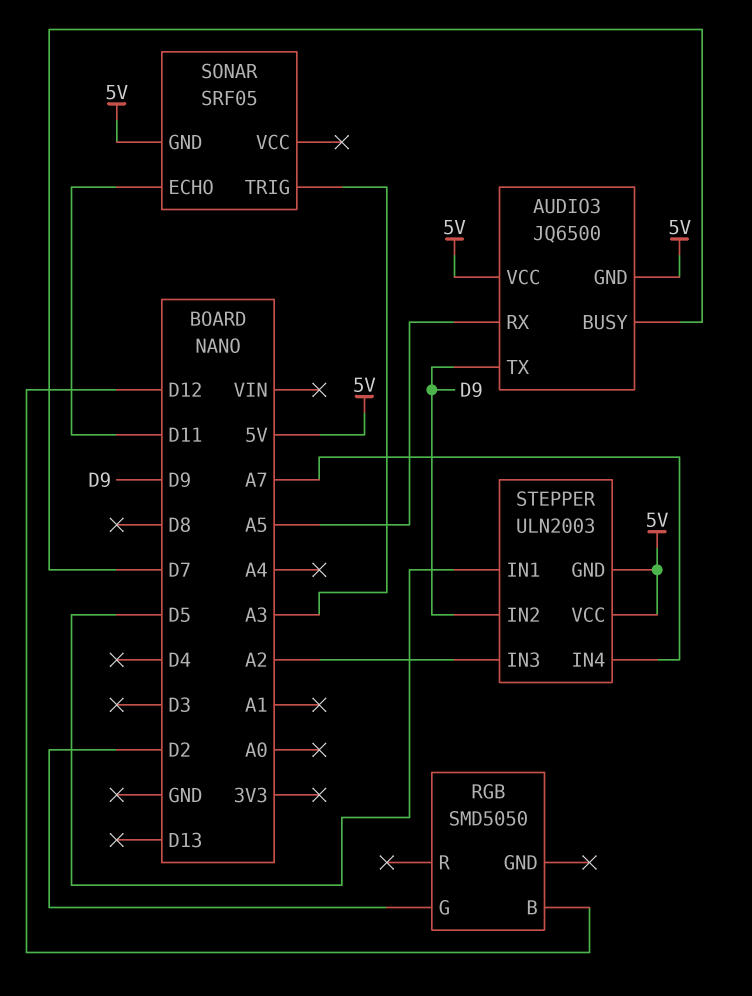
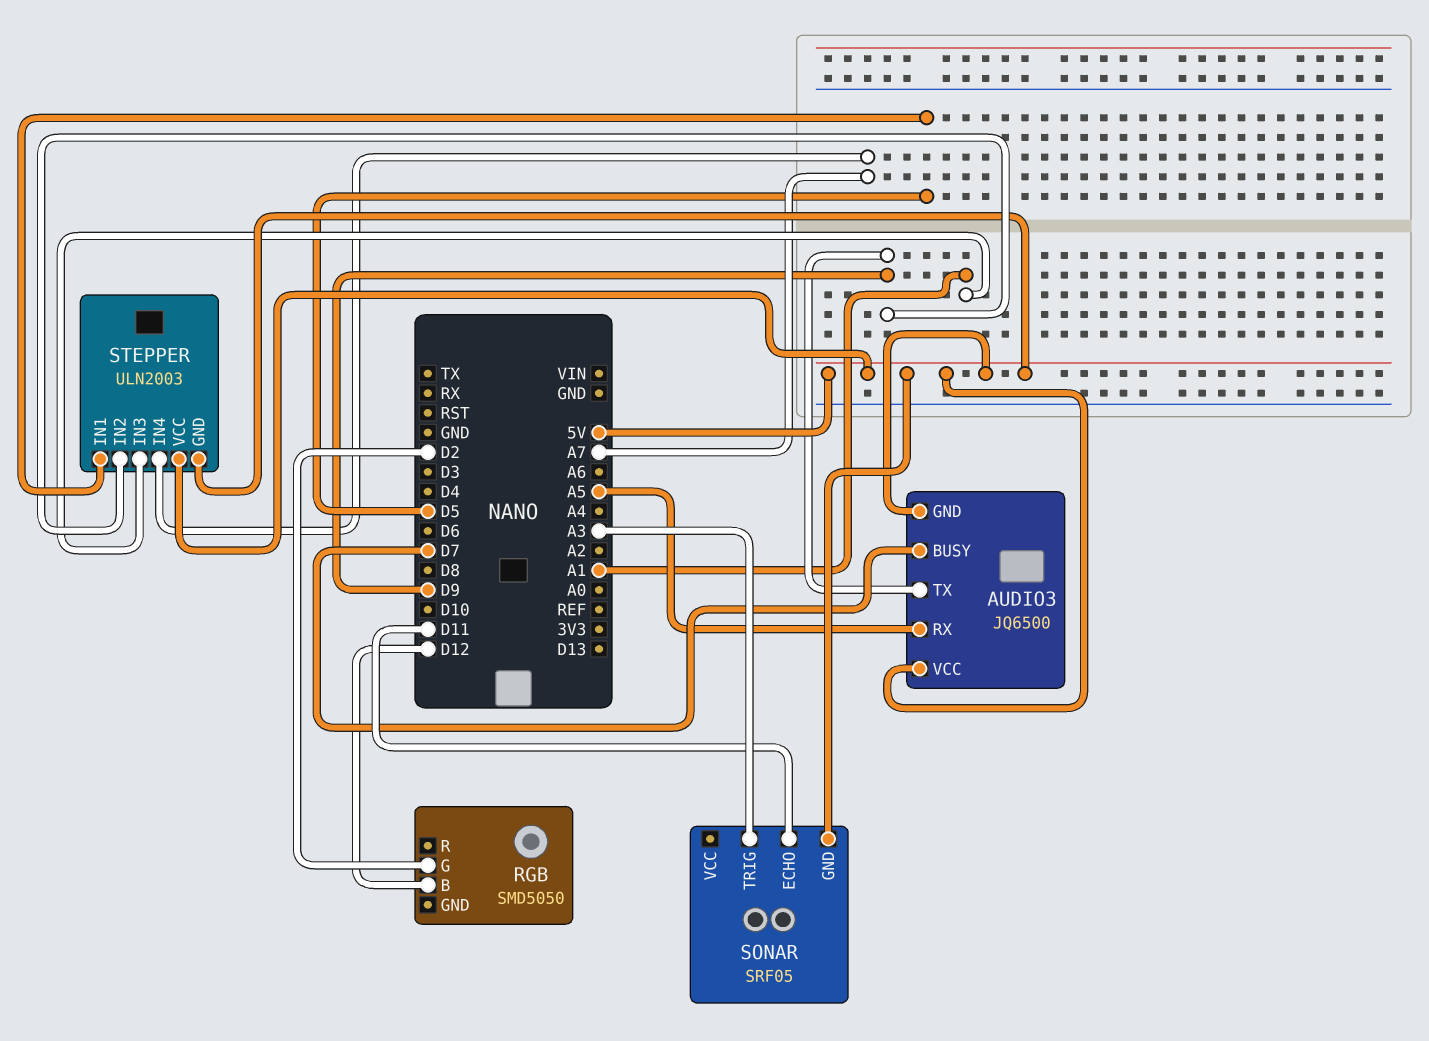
STEPPER pin IN3: A2 -> A1

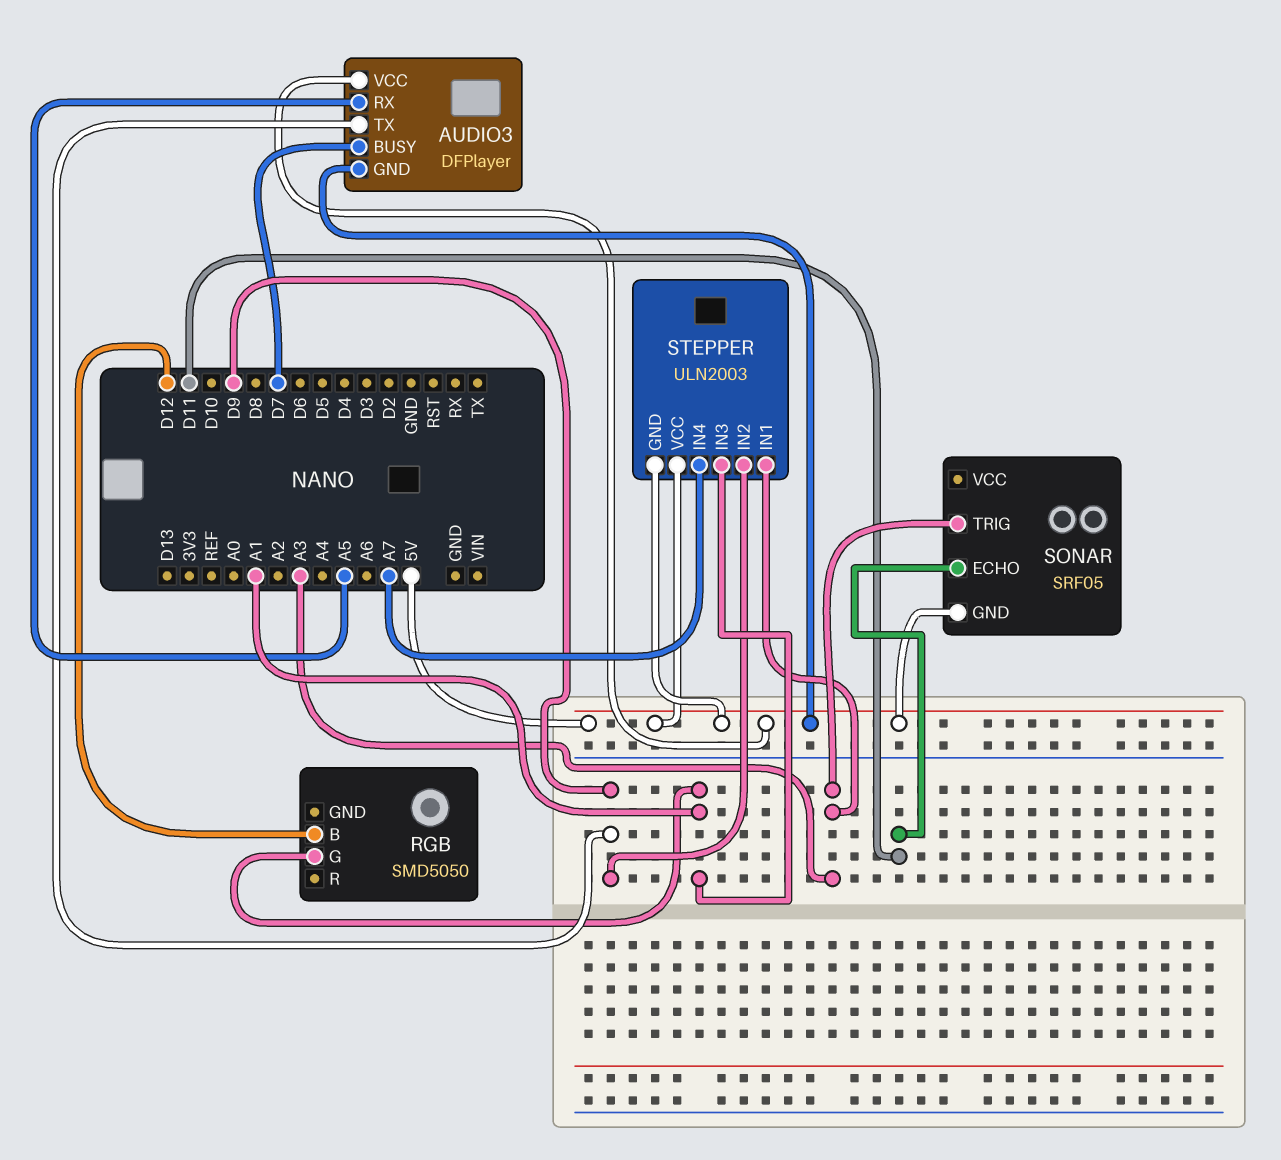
AUDIO3: JQ6500 -> DFPlayer
RGB pin G: D2 -> A1
STEPPER pin IN1: D5 -> A3

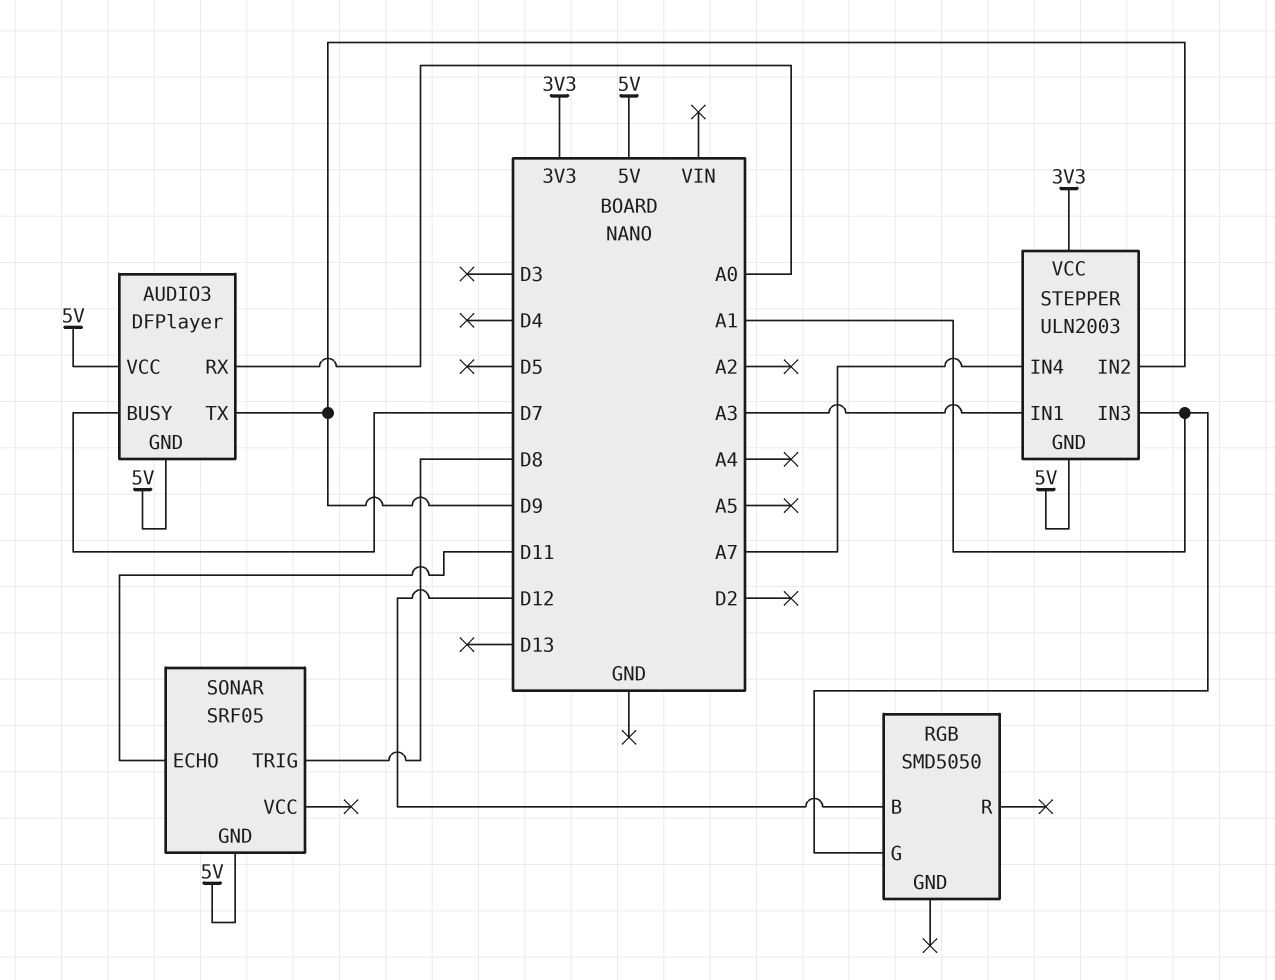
AUDIO3 pin RX: A5 -> A0
SONAR pin TRIG: A3 -> D8
STEPPER pin VCC: 5V -> 3V3

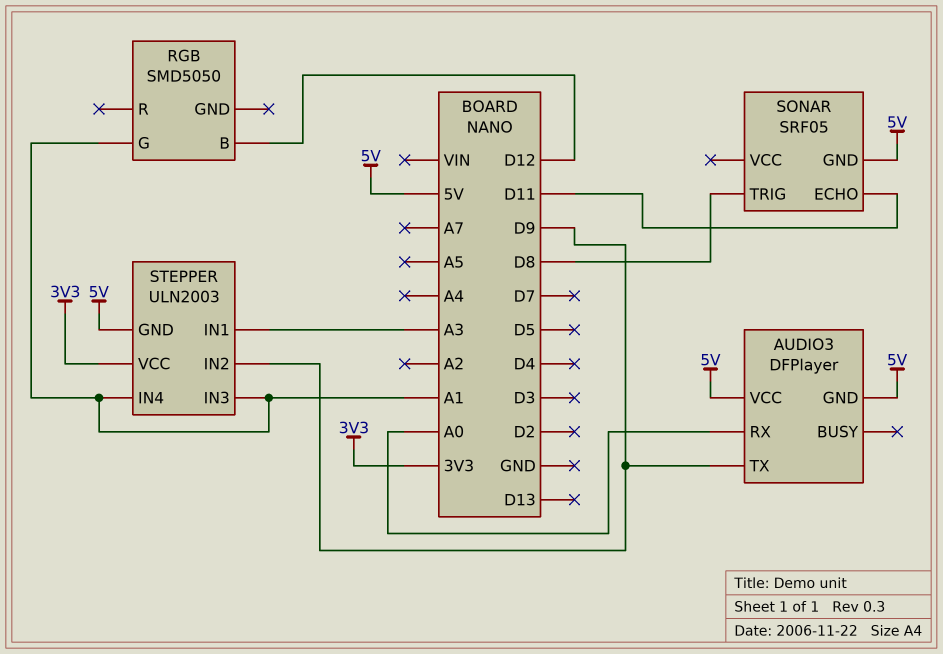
AUDIO3 pin BUSY: D7 -> none
STEPPER pin IN4: A7 -> A1

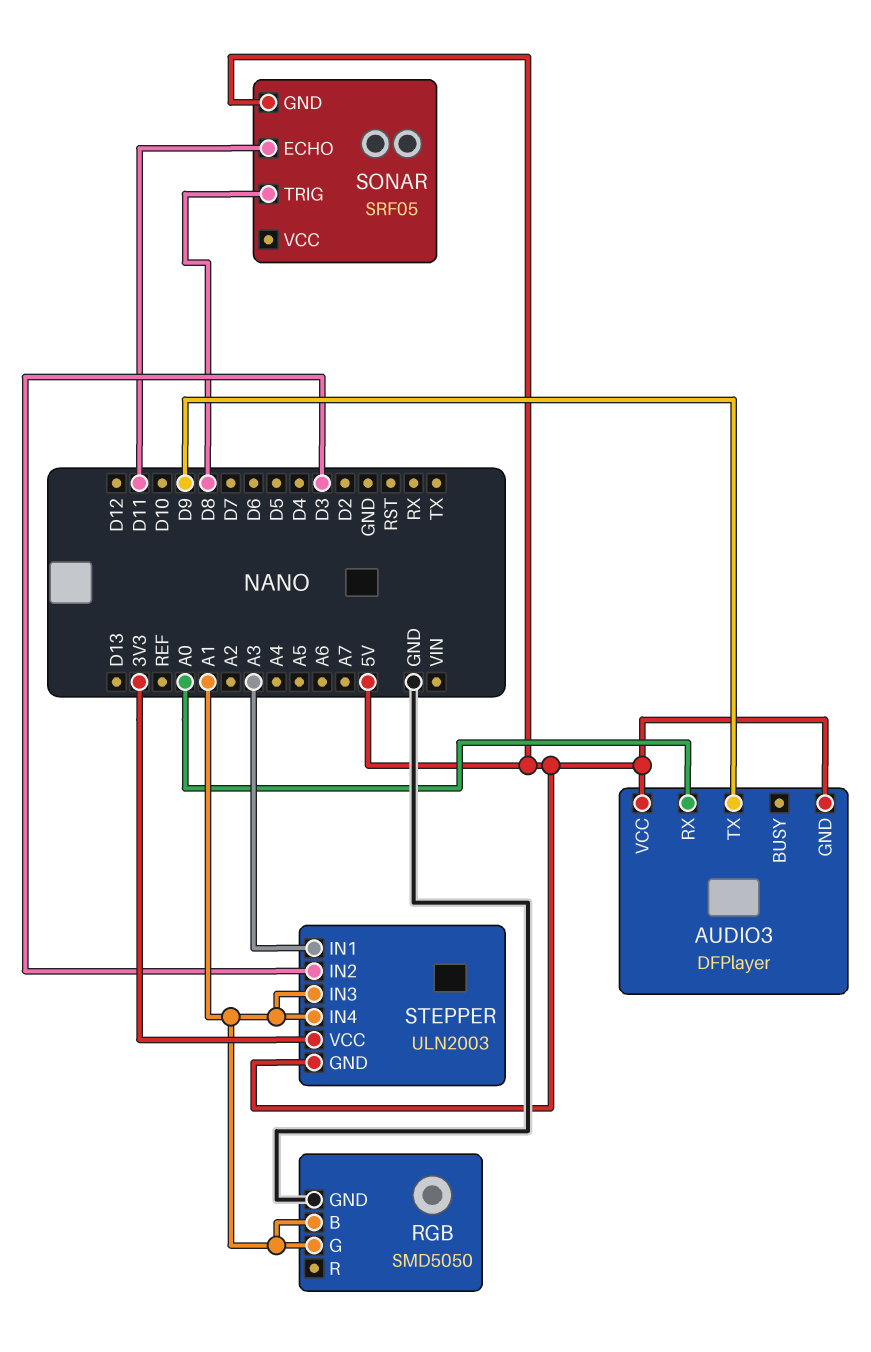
RGB pin B: D12 -> A1
RGB pin GND: none -> GND
STEPPER pin IN2: D9 -> D3

